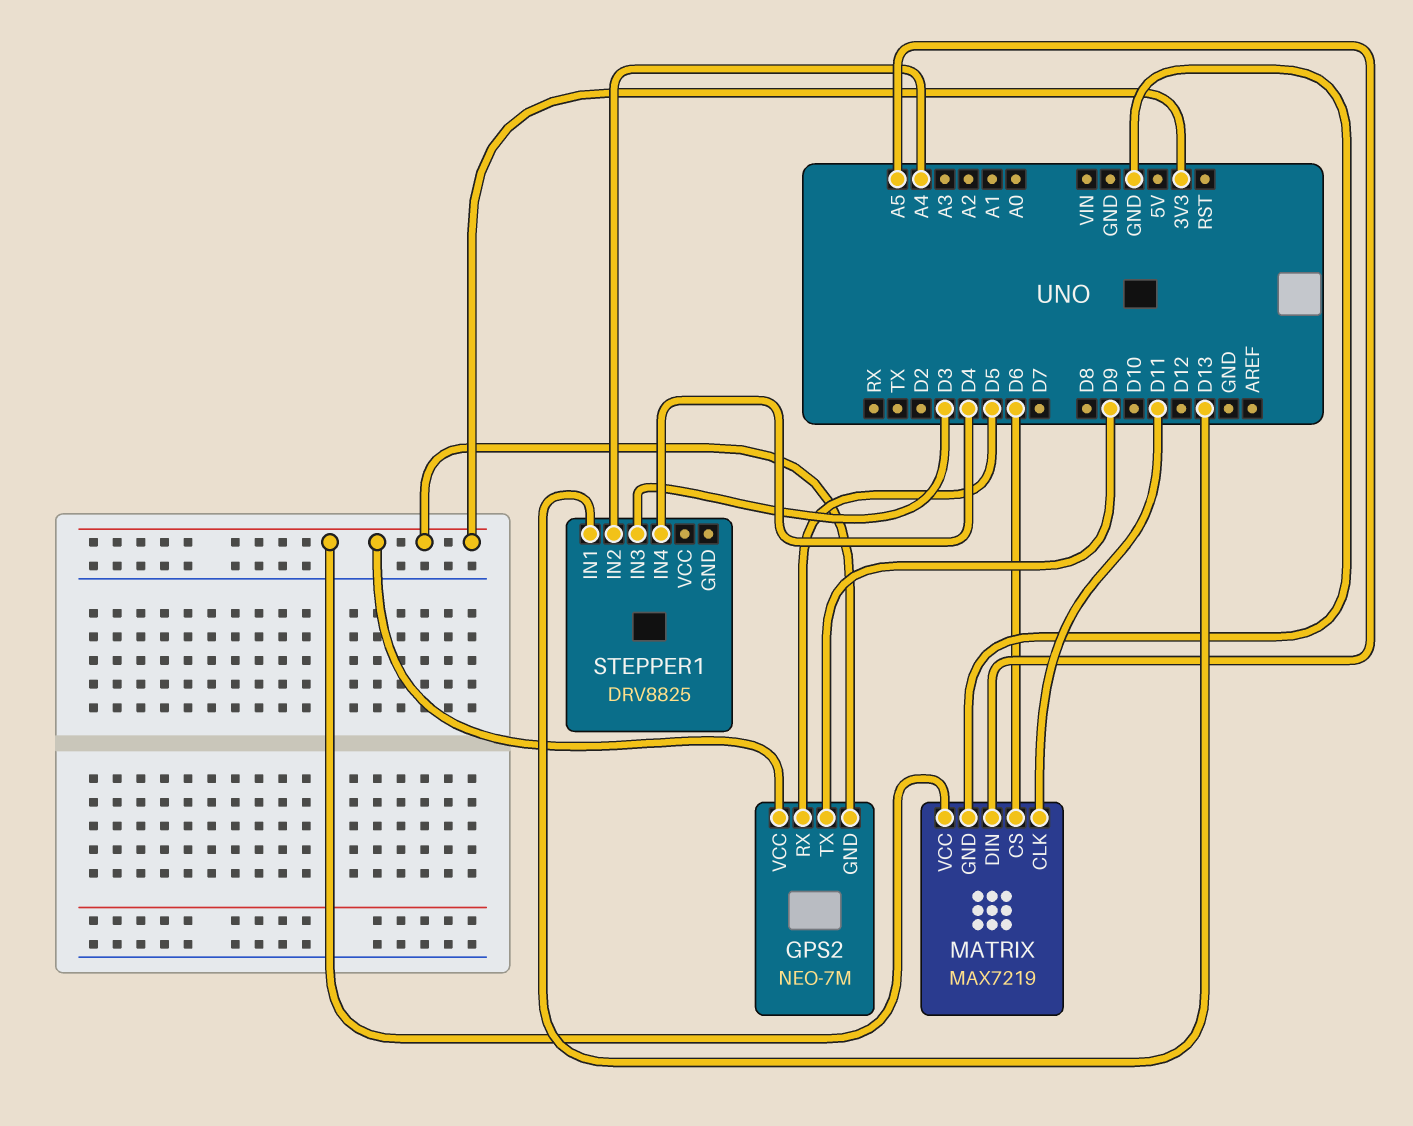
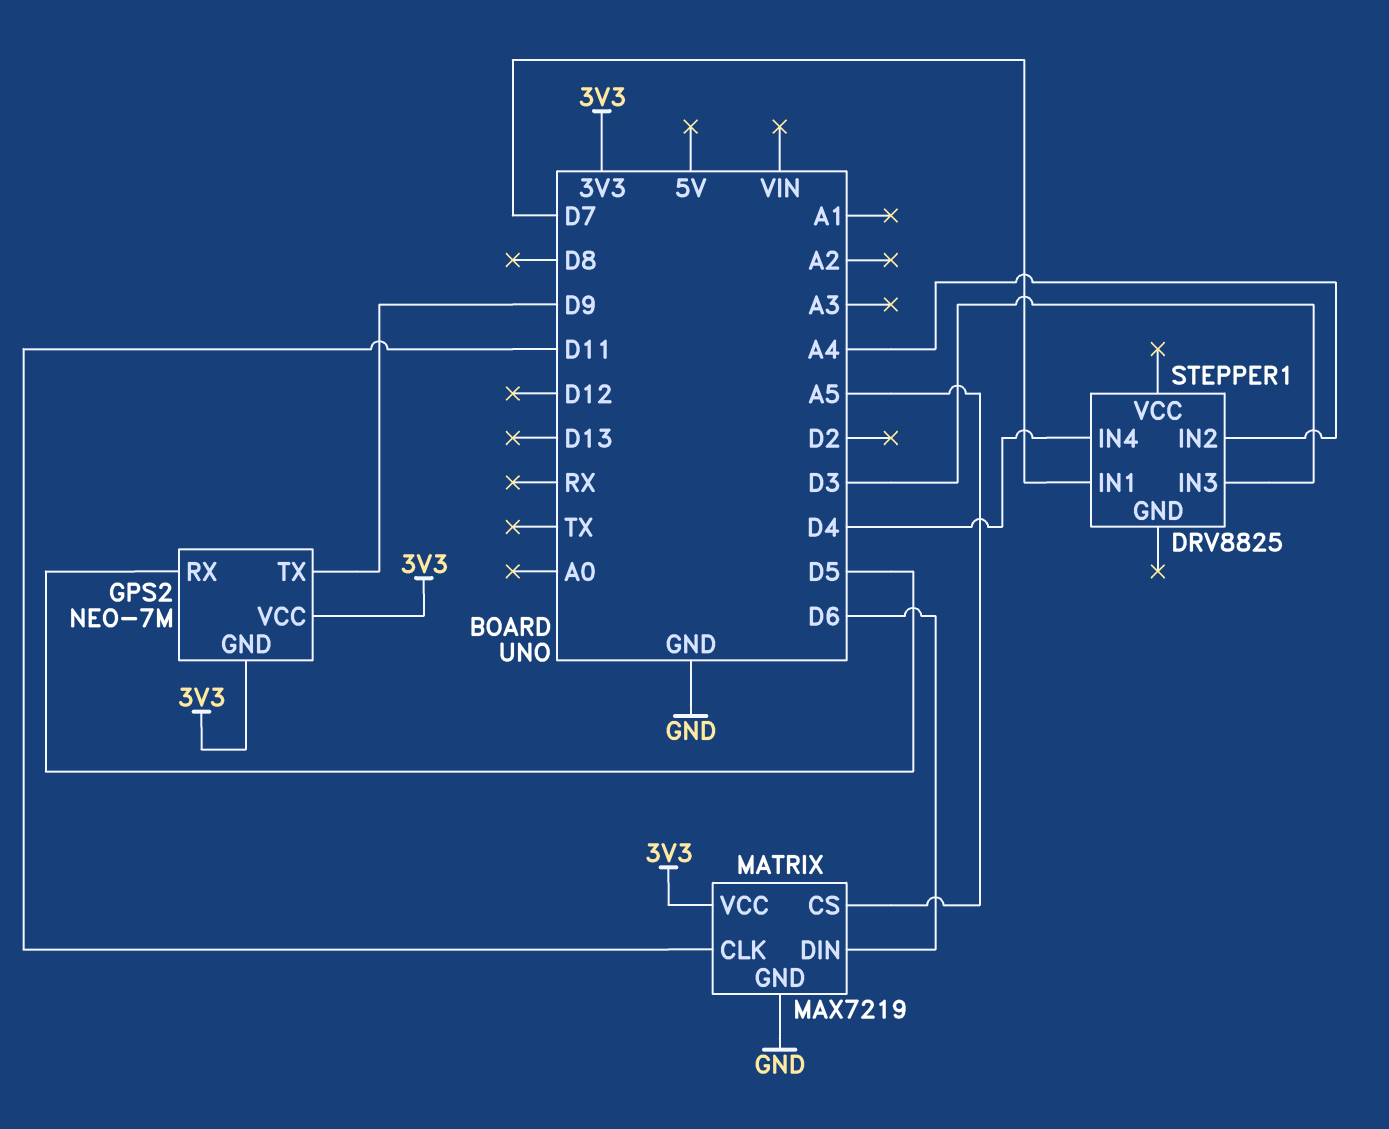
MATRIX pin CS: D6 -> A5
MATRIX pin DIN: A5 -> D6
STEPPER1 pin IN1: D13 -> D7

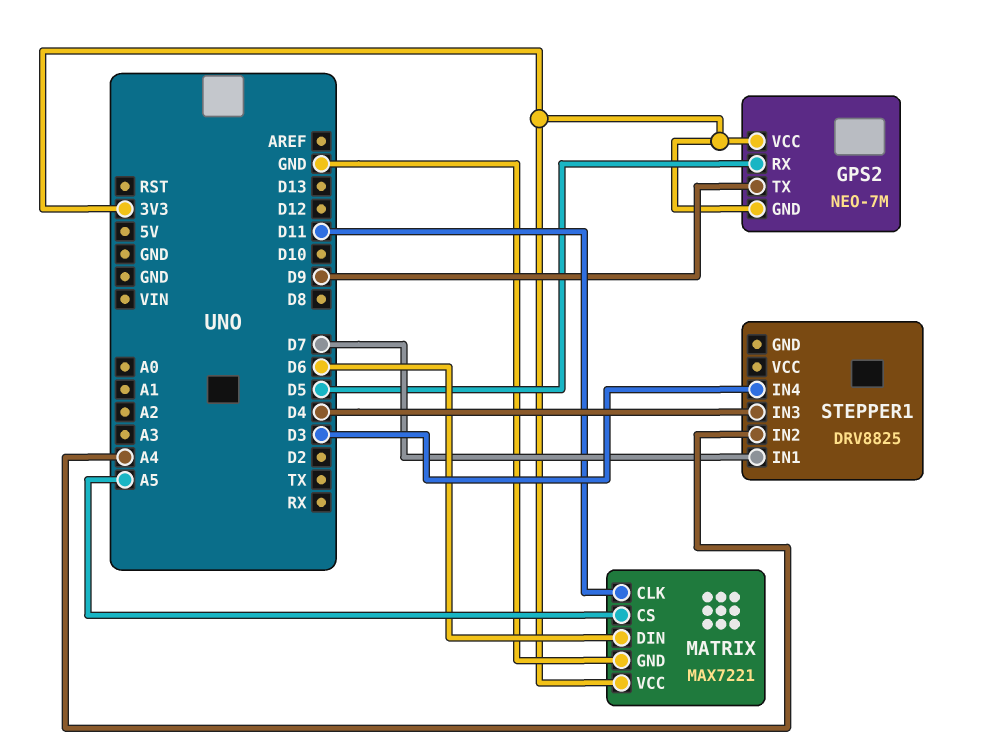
MATRIX: MAX7219 -> MAX7221
STEPPER1 pin IN3: D3 -> D4
STEPPER1 pin IN4: D4 -> D3

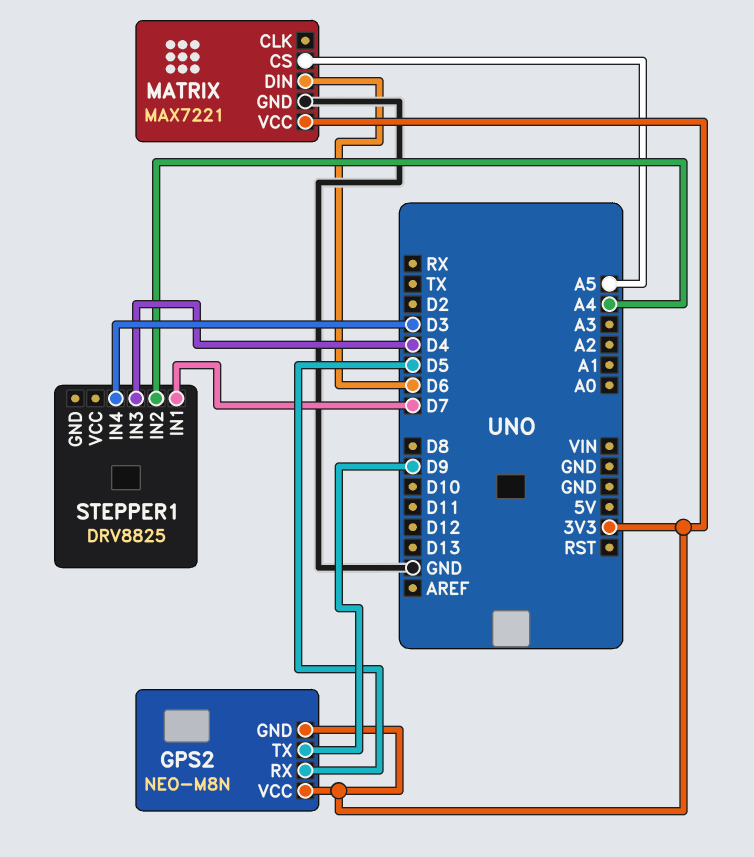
GPS2: NEO-7M -> NEO-M8N
MATRIX pin CLK: D11 -> none

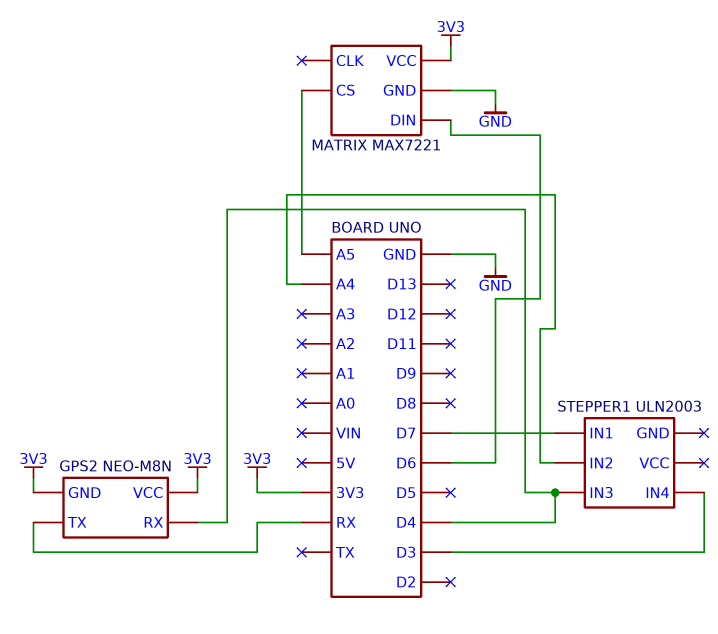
GPS2 pin RX: D5 -> D4
GPS2 pin TX: D9 -> RX
STEPPER1: DRV8825 -> ULN2003

